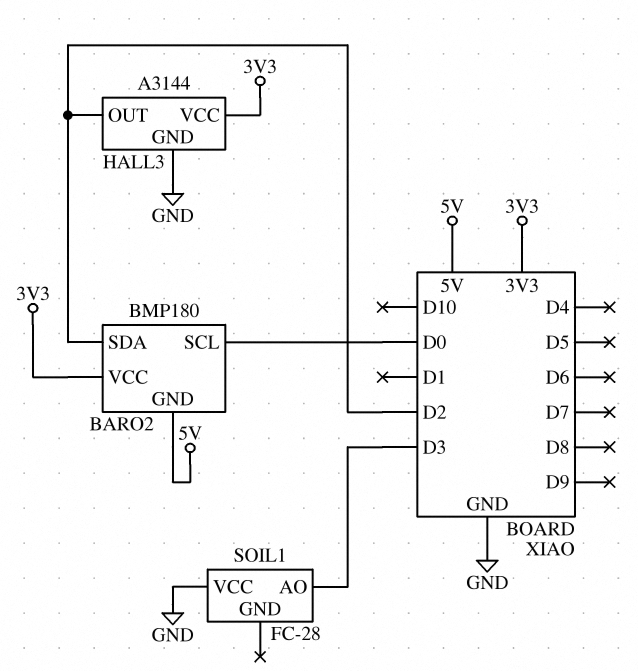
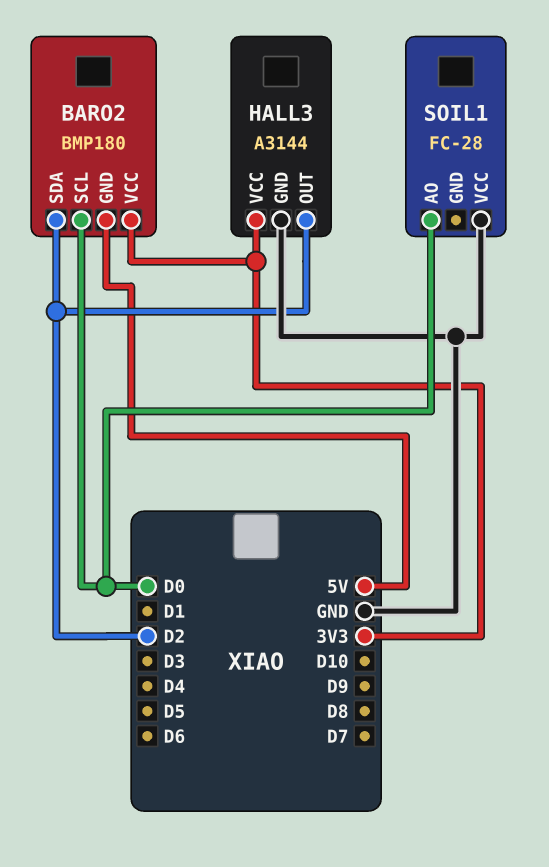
SOIL1 pin AO: D3 -> D0

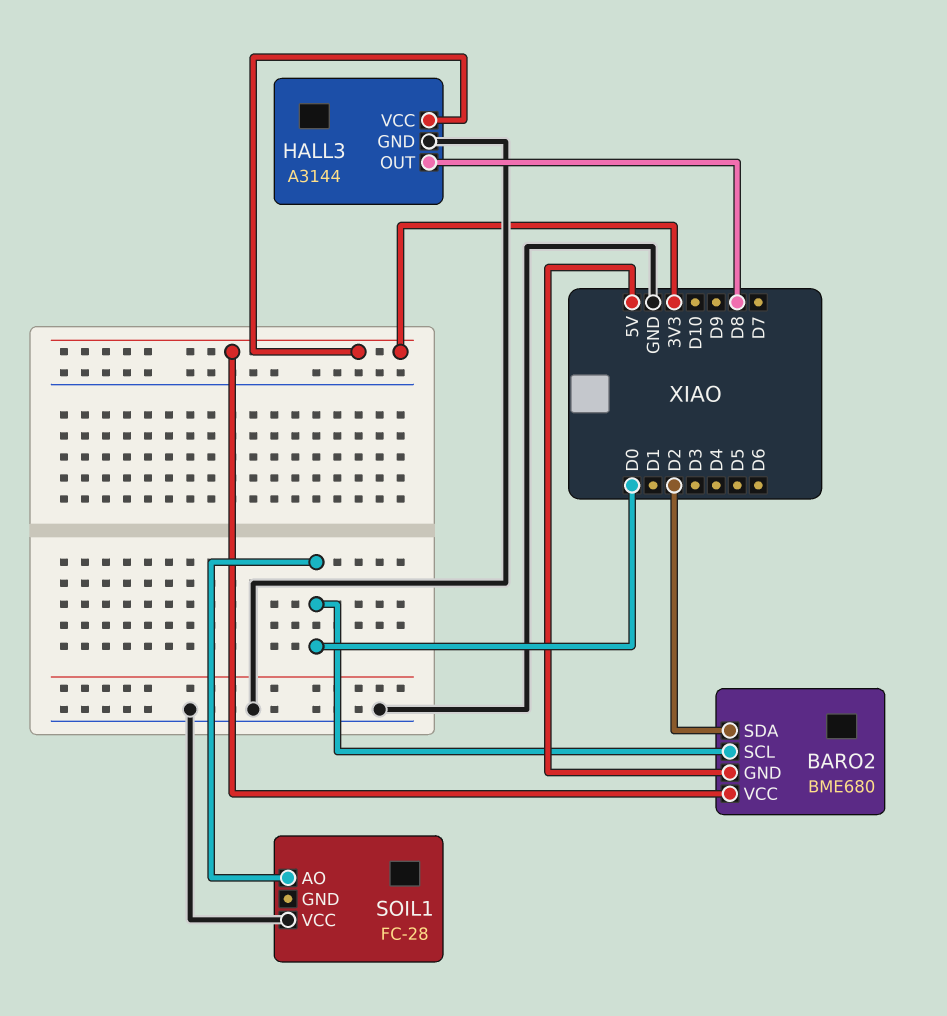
BARO2: BMP180 -> BME680
HALL3 pin OUT: D2 -> D8

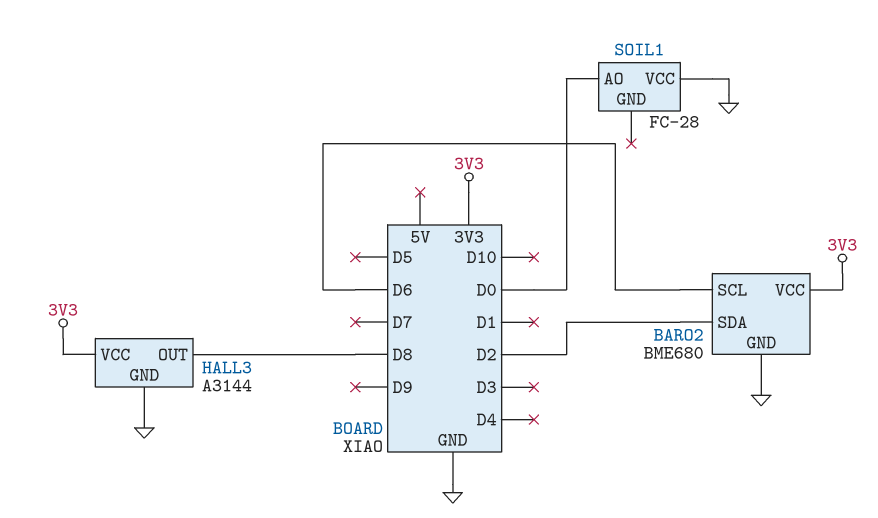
BARO2 pin GND: 5V -> GND
BARO2 pin SCL: D0 -> D6

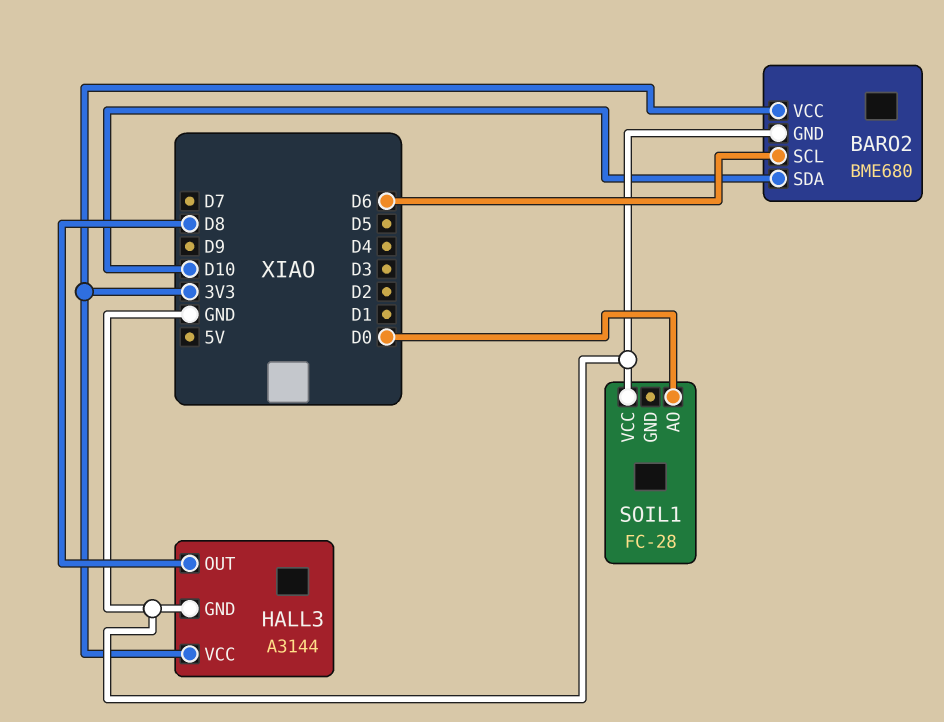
BARO2 pin SDA: D2 -> D10

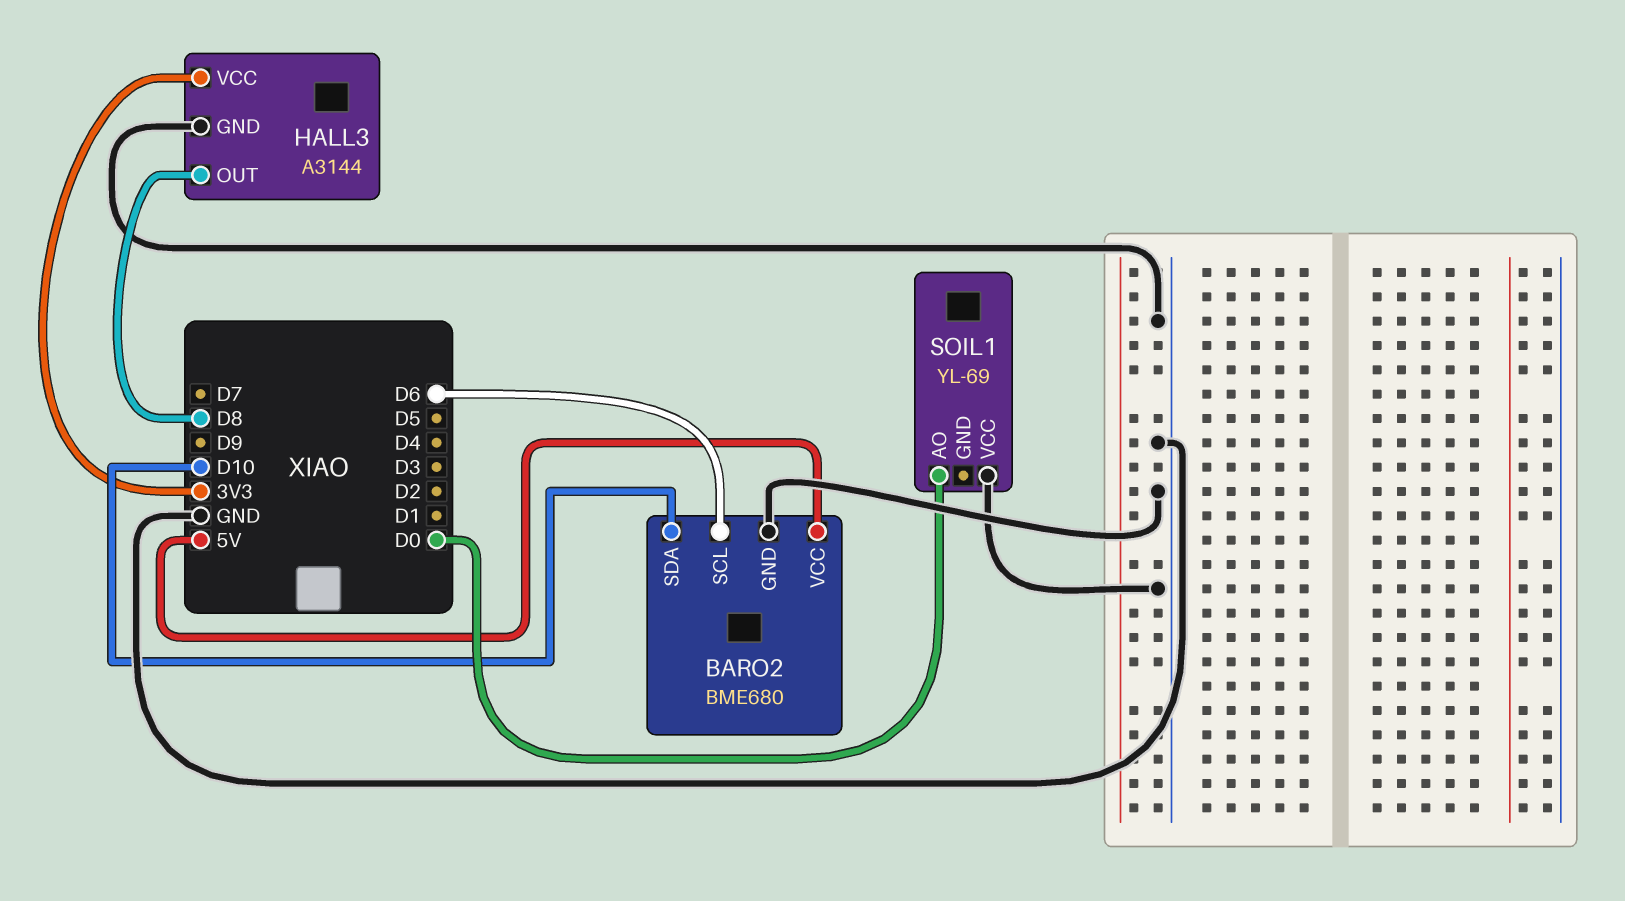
BARO2 pin VCC: 3V3 -> 5V
SOIL1: FC-28 -> YL-69

